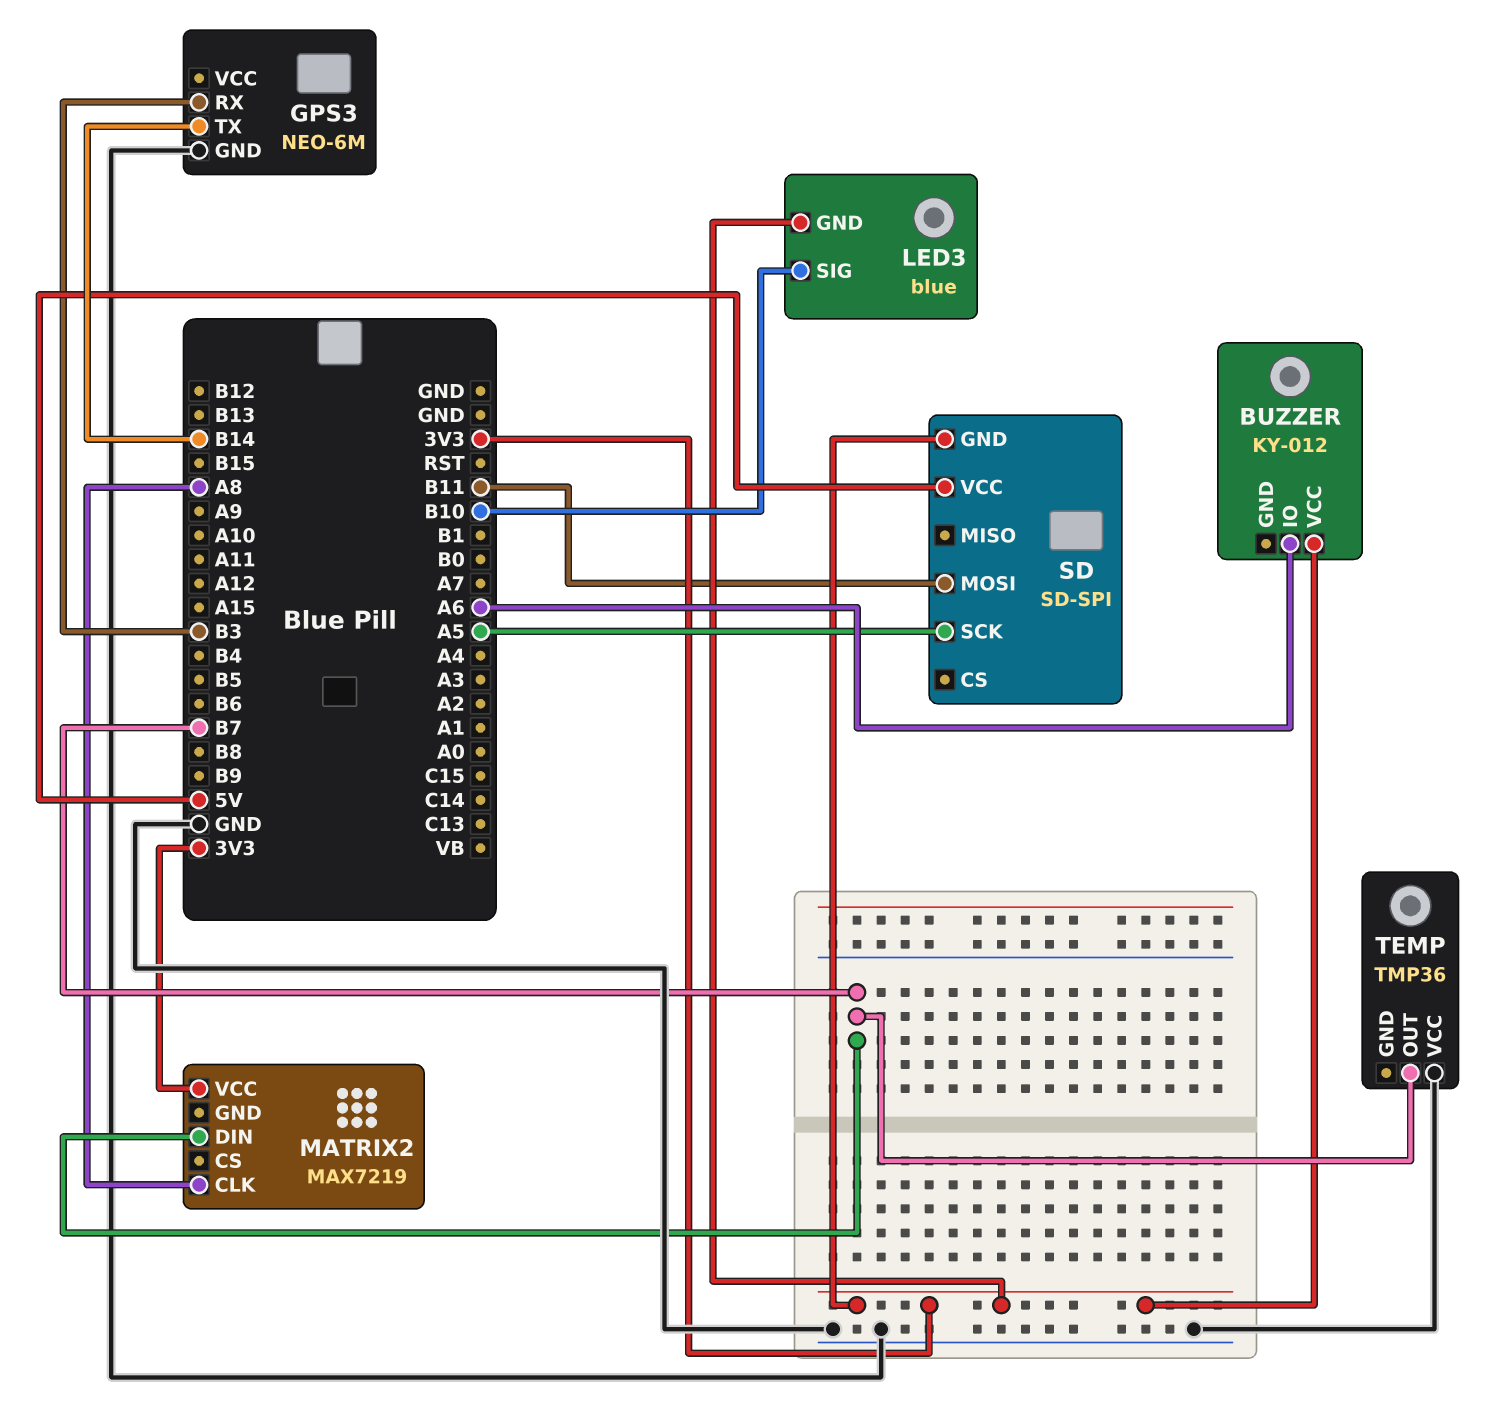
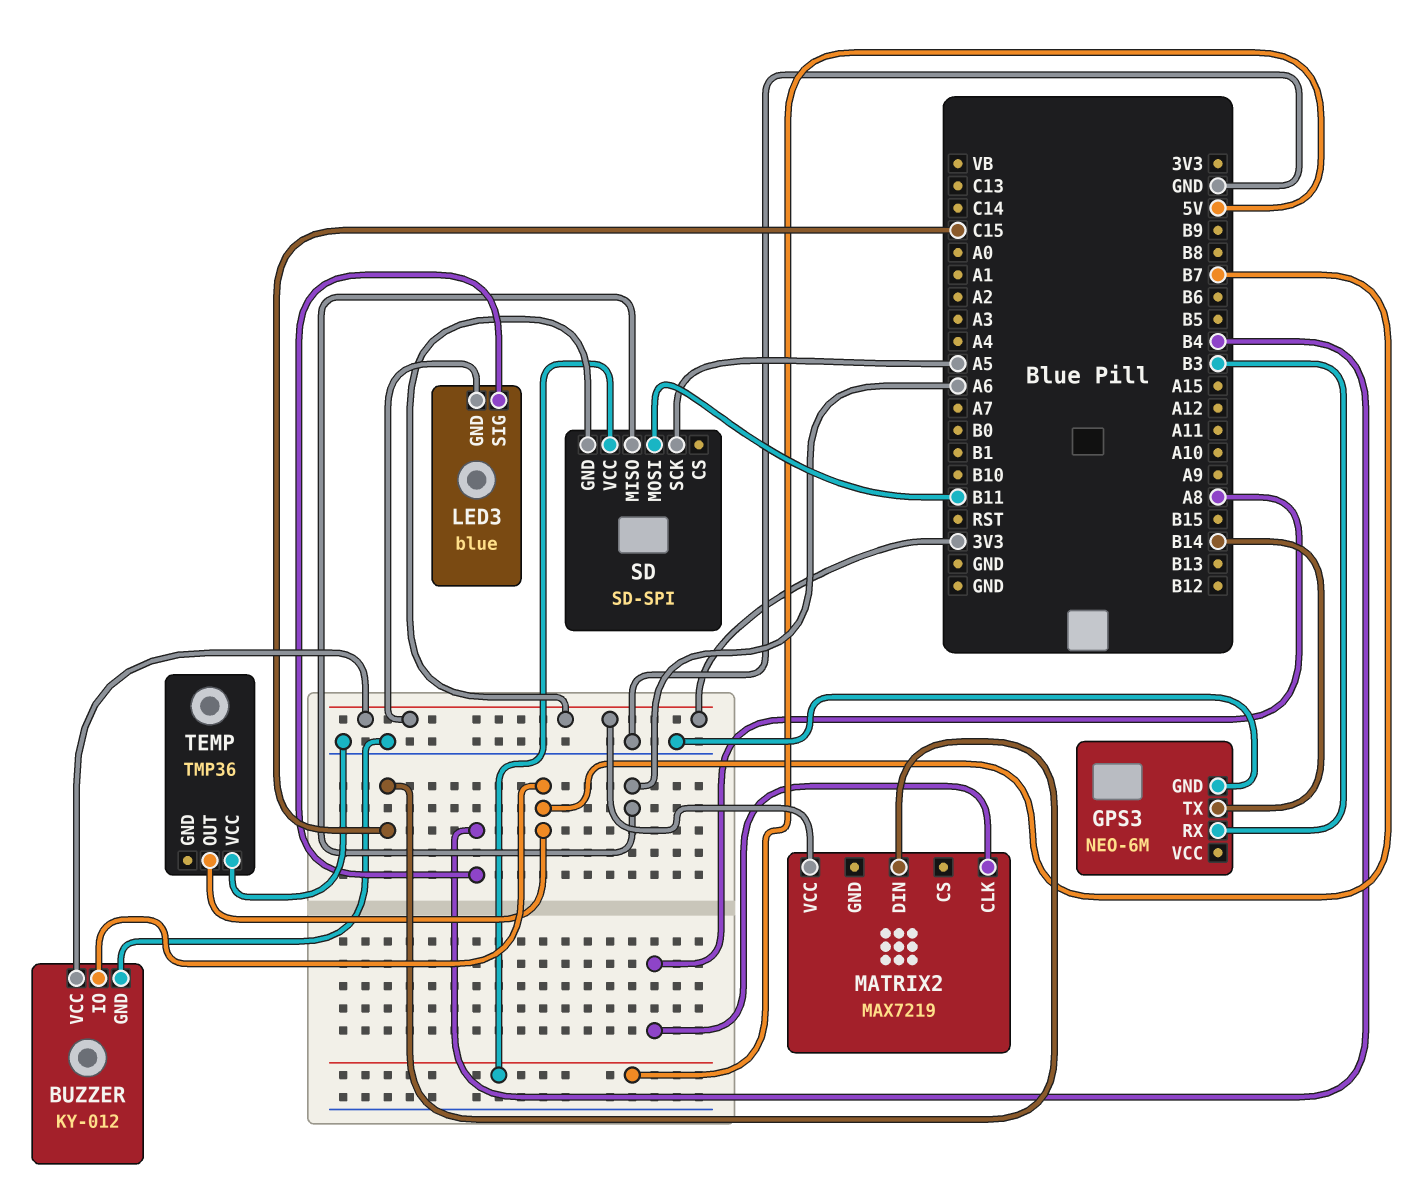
BUZZER pin GND: none -> GND
BUZZER pin IO: A6 -> B7
LED3 pin SIG: B10 -> B4
MATRIX2 pin DIN: B7 -> C15
SD pin MISO: none -> A6

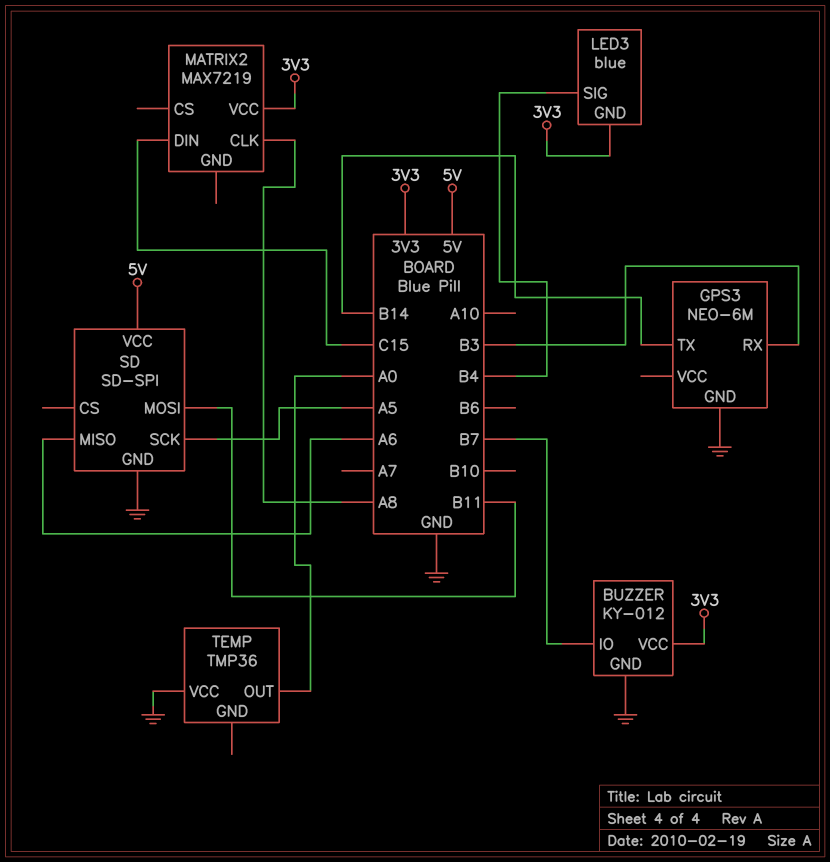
SD pin GND: 3V3 -> GND
TEMP pin OUT: B7 -> A0

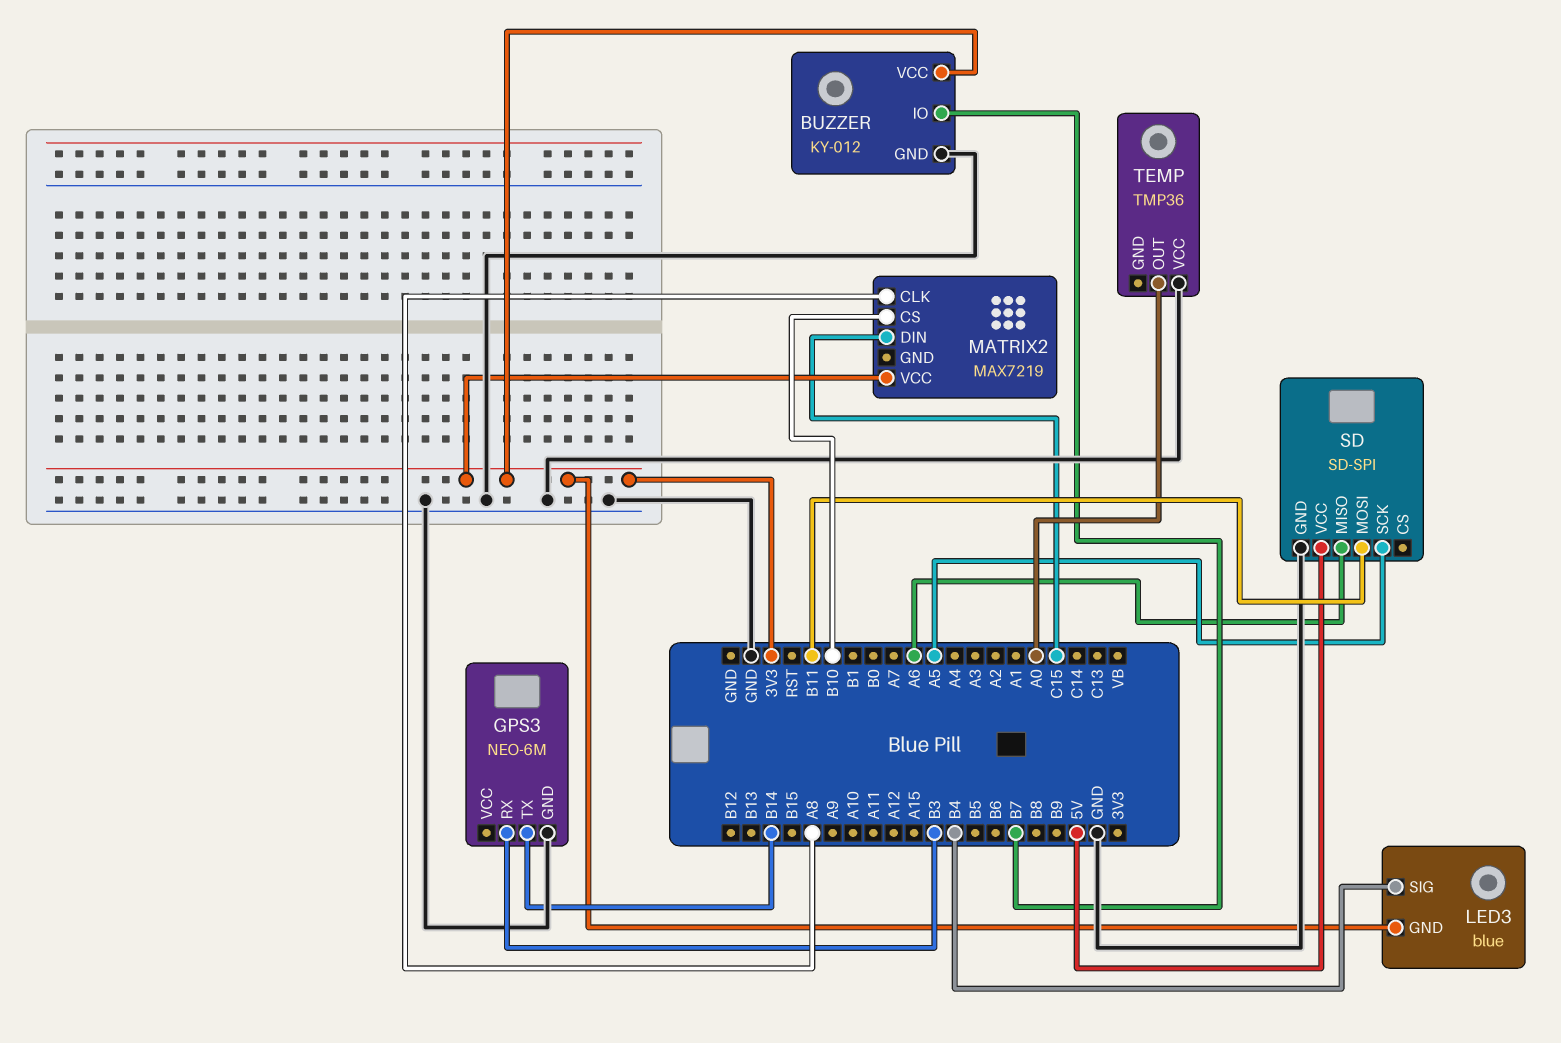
MATRIX2 pin CS: none -> B10

